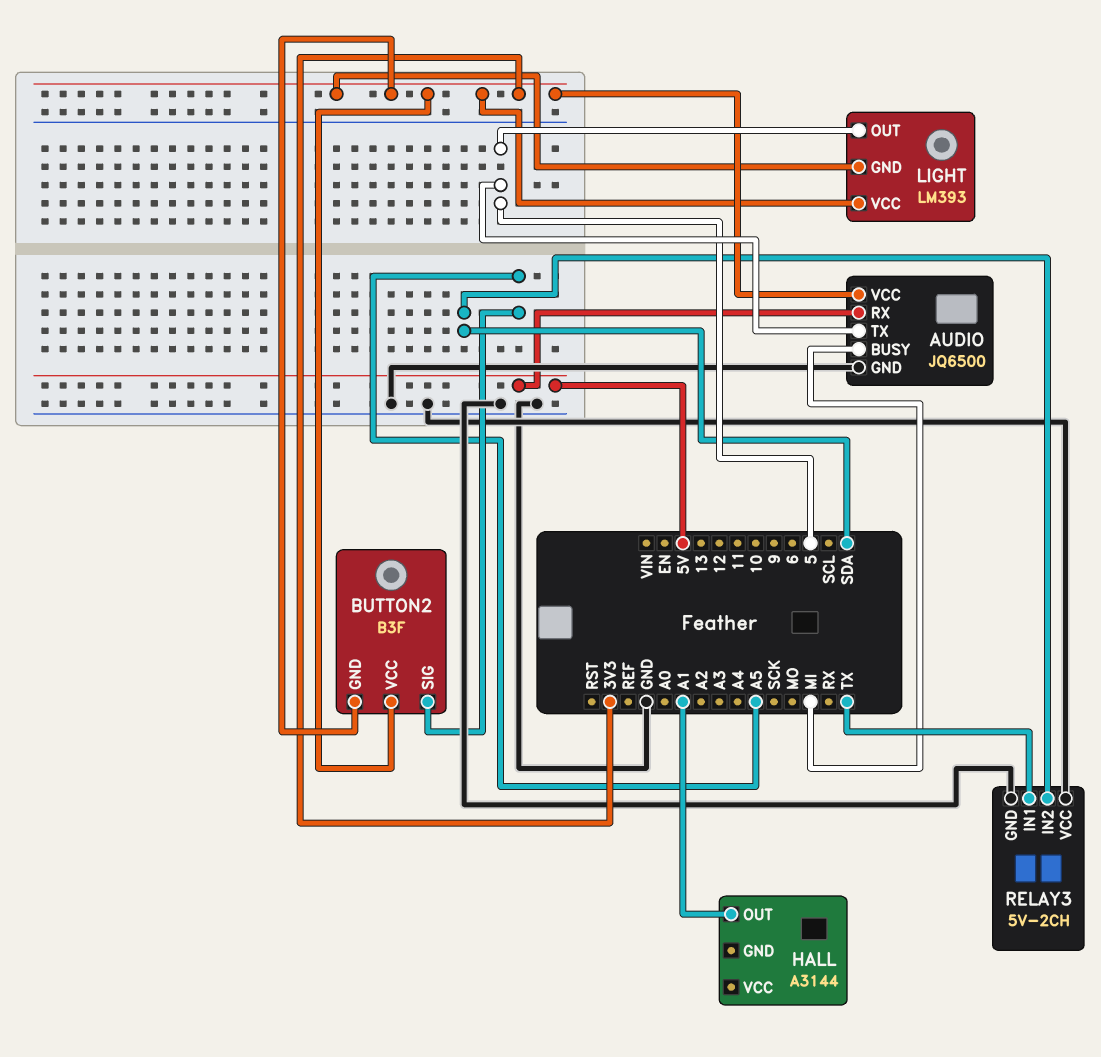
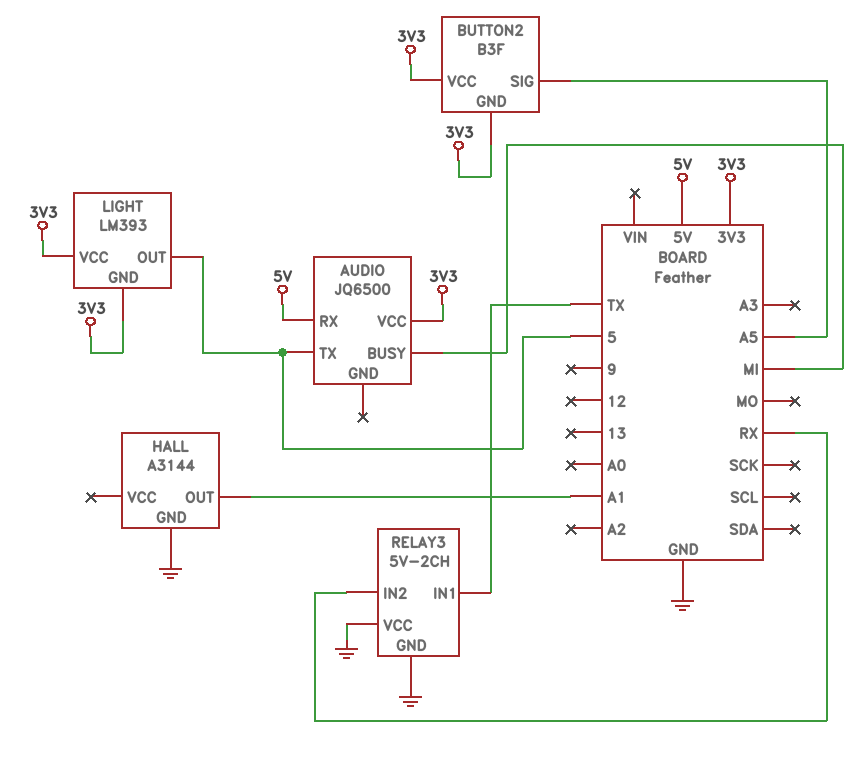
AUDIO pin GND: GND -> none
HALL pin GND: none -> GND
RELAY3 pin IN2: SDA -> RX

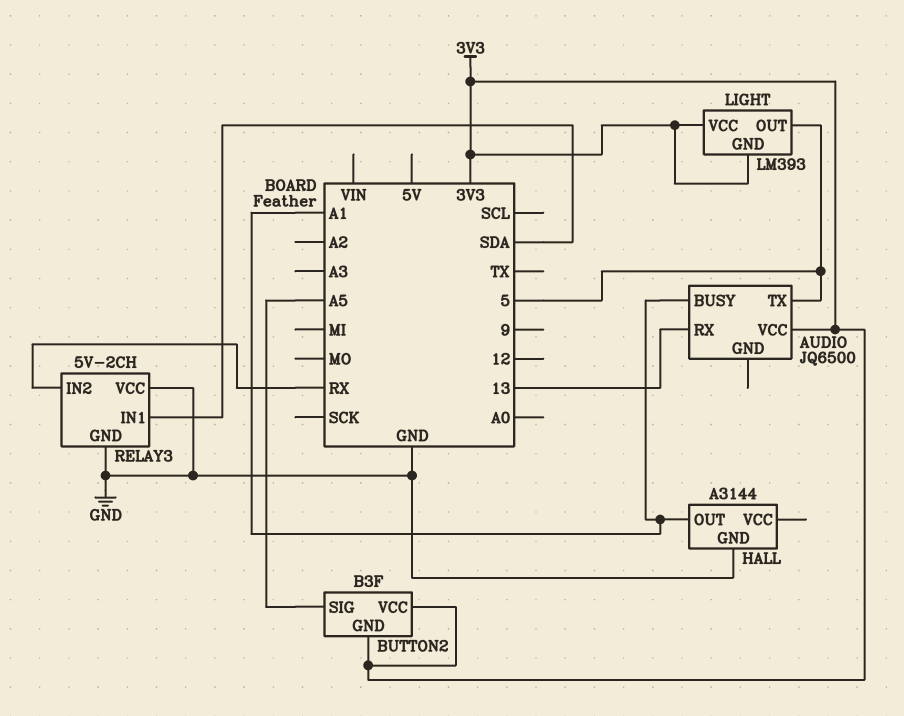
AUDIO pin BUSY: MI -> A1
AUDIO pin RX: 5V -> 13
RELAY3 pin IN1: TX -> SDA

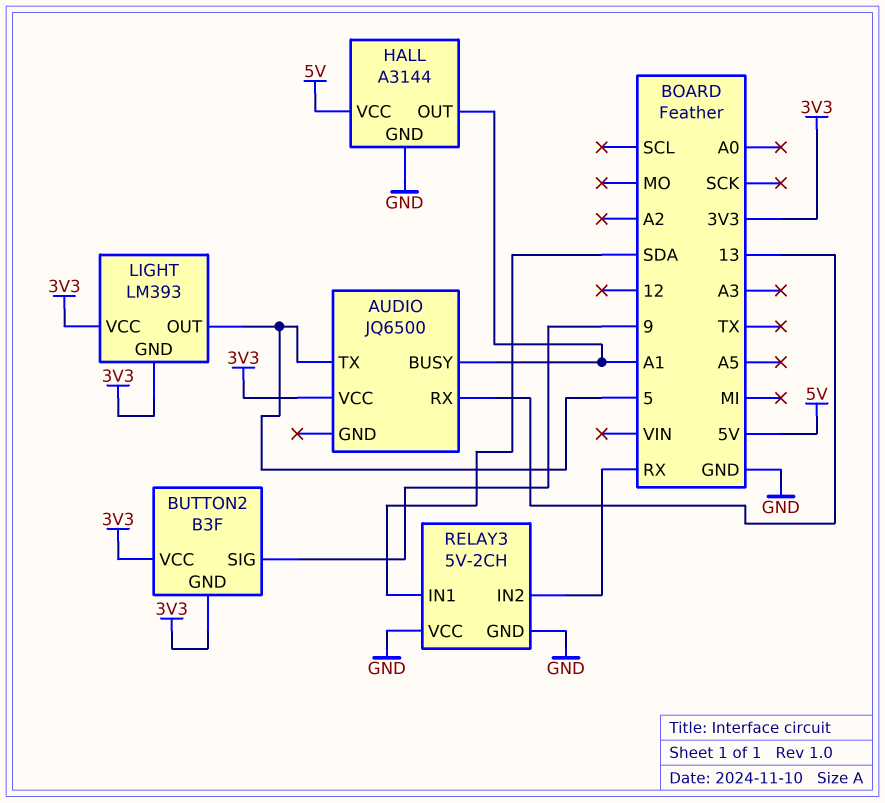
BUTTON2 pin SIG: A5 -> 9
HALL pin VCC: none -> 5V

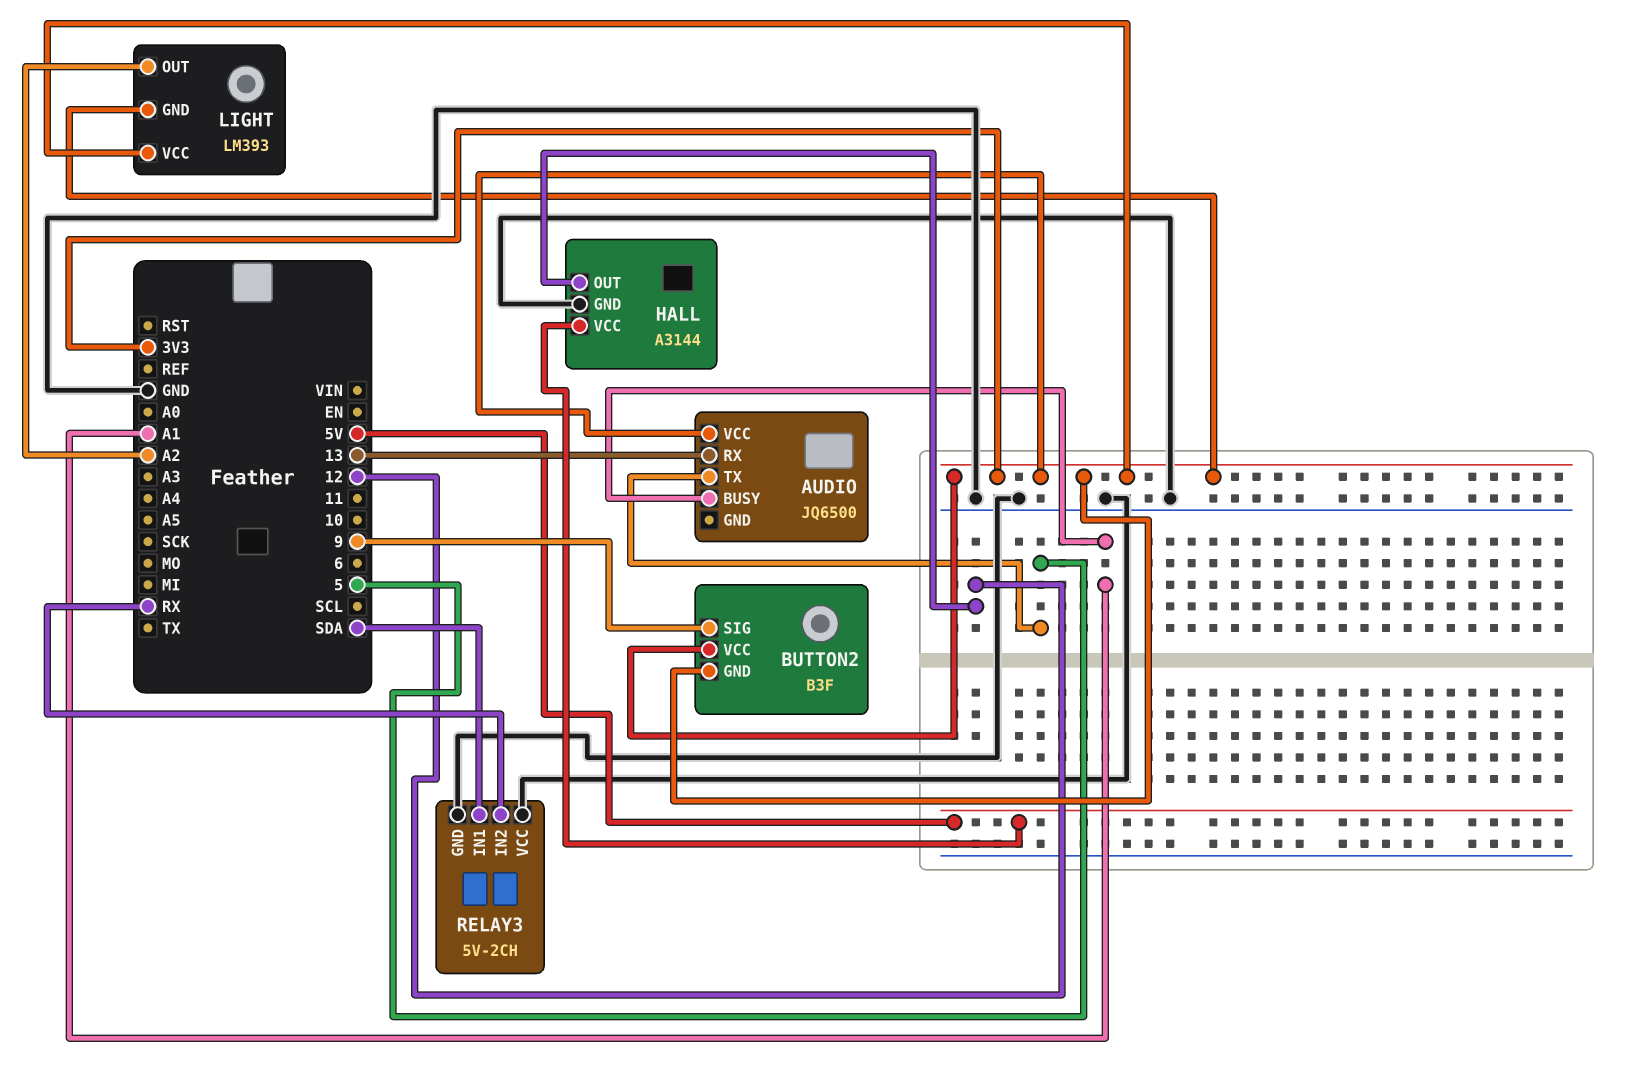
HALL pin OUT: A1 -> 12
LIGHT pin OUT: 5 -> A2

